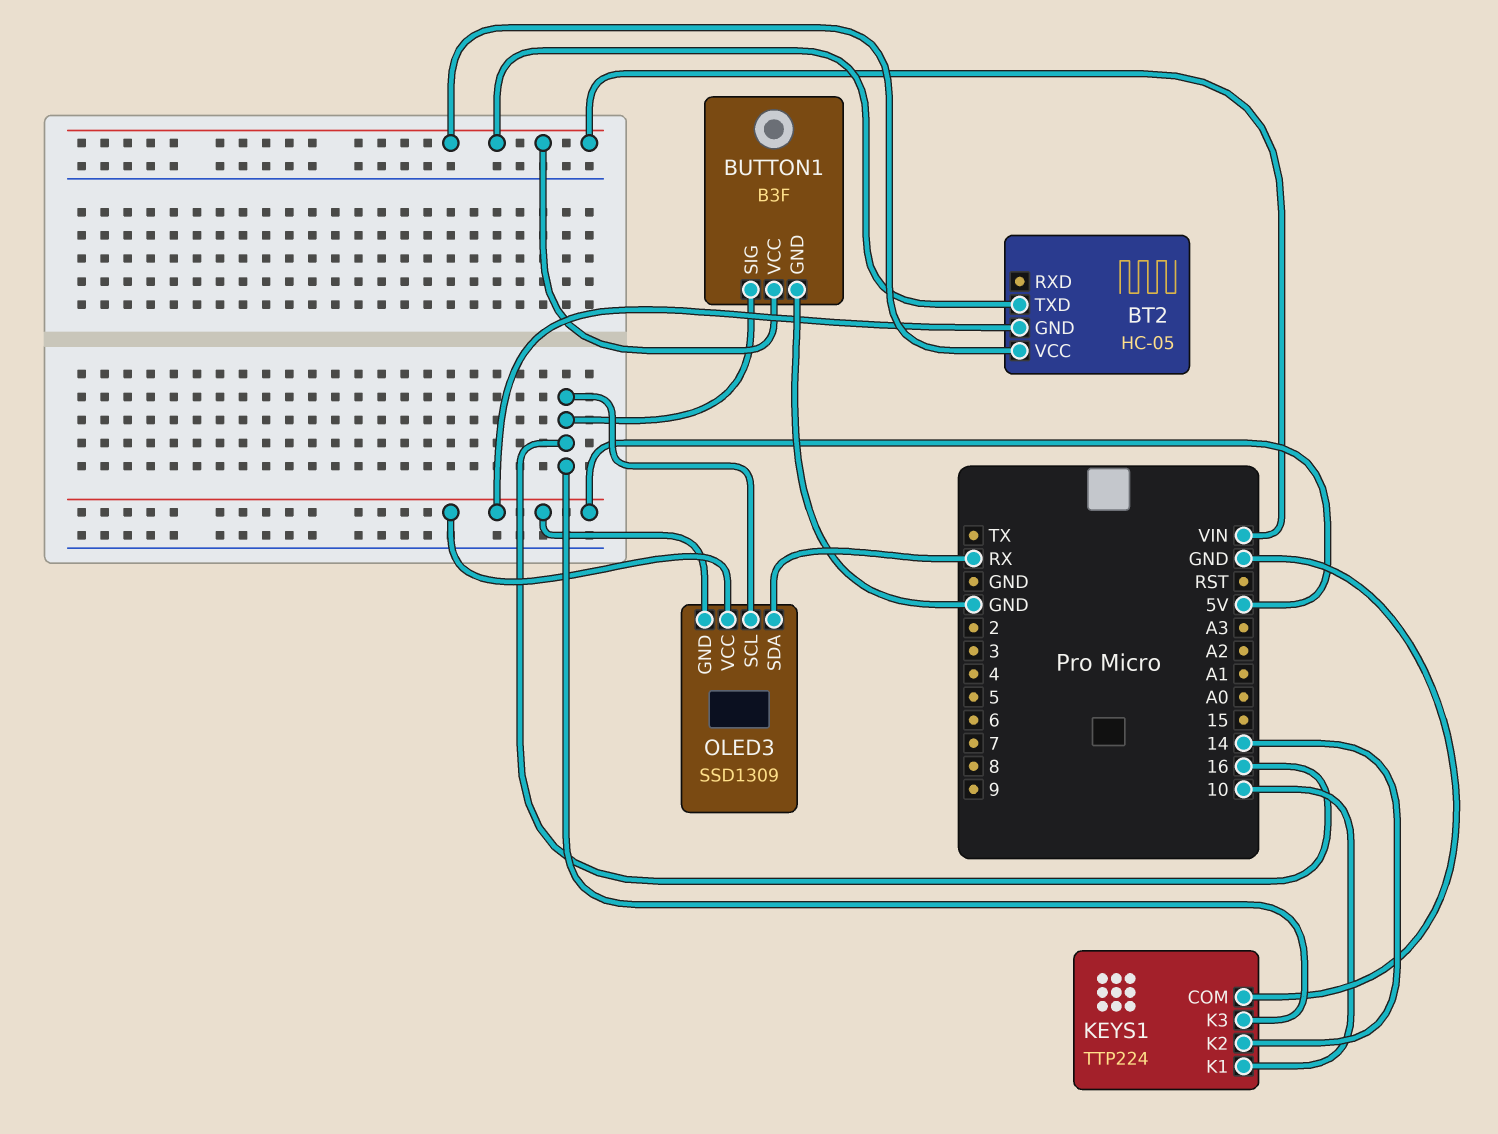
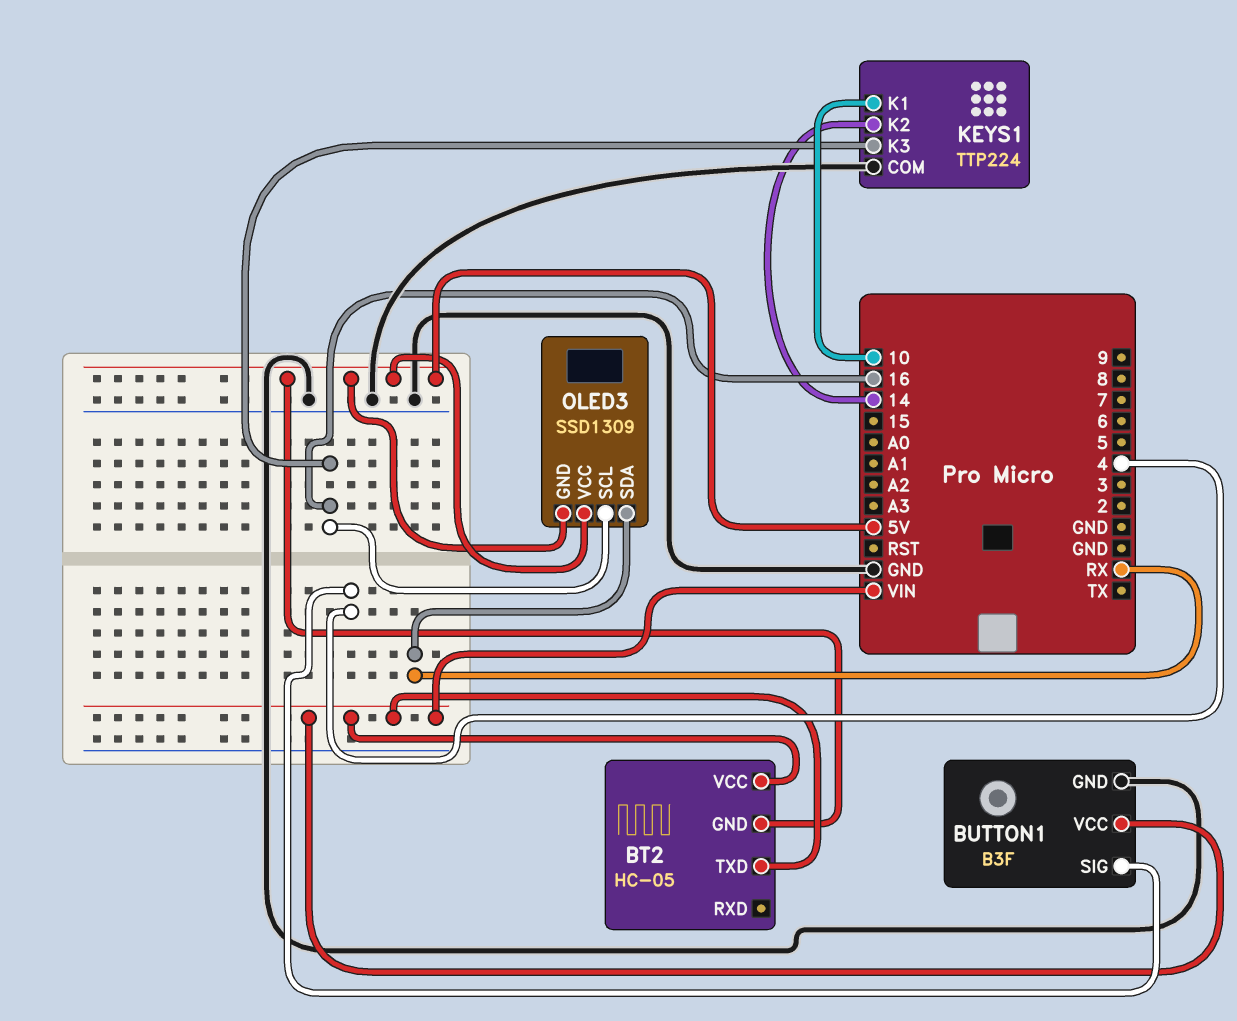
BUTTON1 pin SIG: 16 -> 4

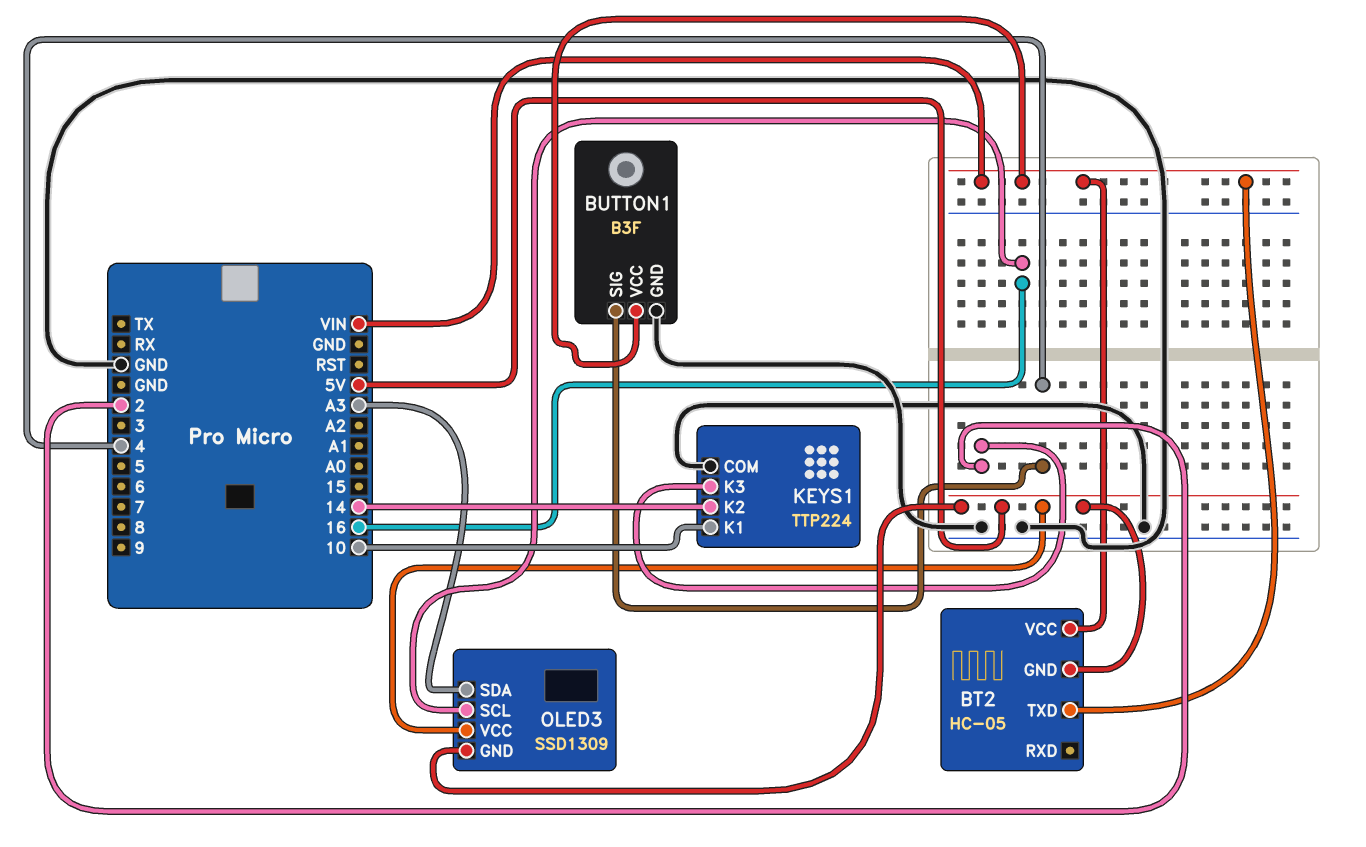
KEYS1 pin K3: 16 -> 2
OLED3 pin SDA: RX -> A3

